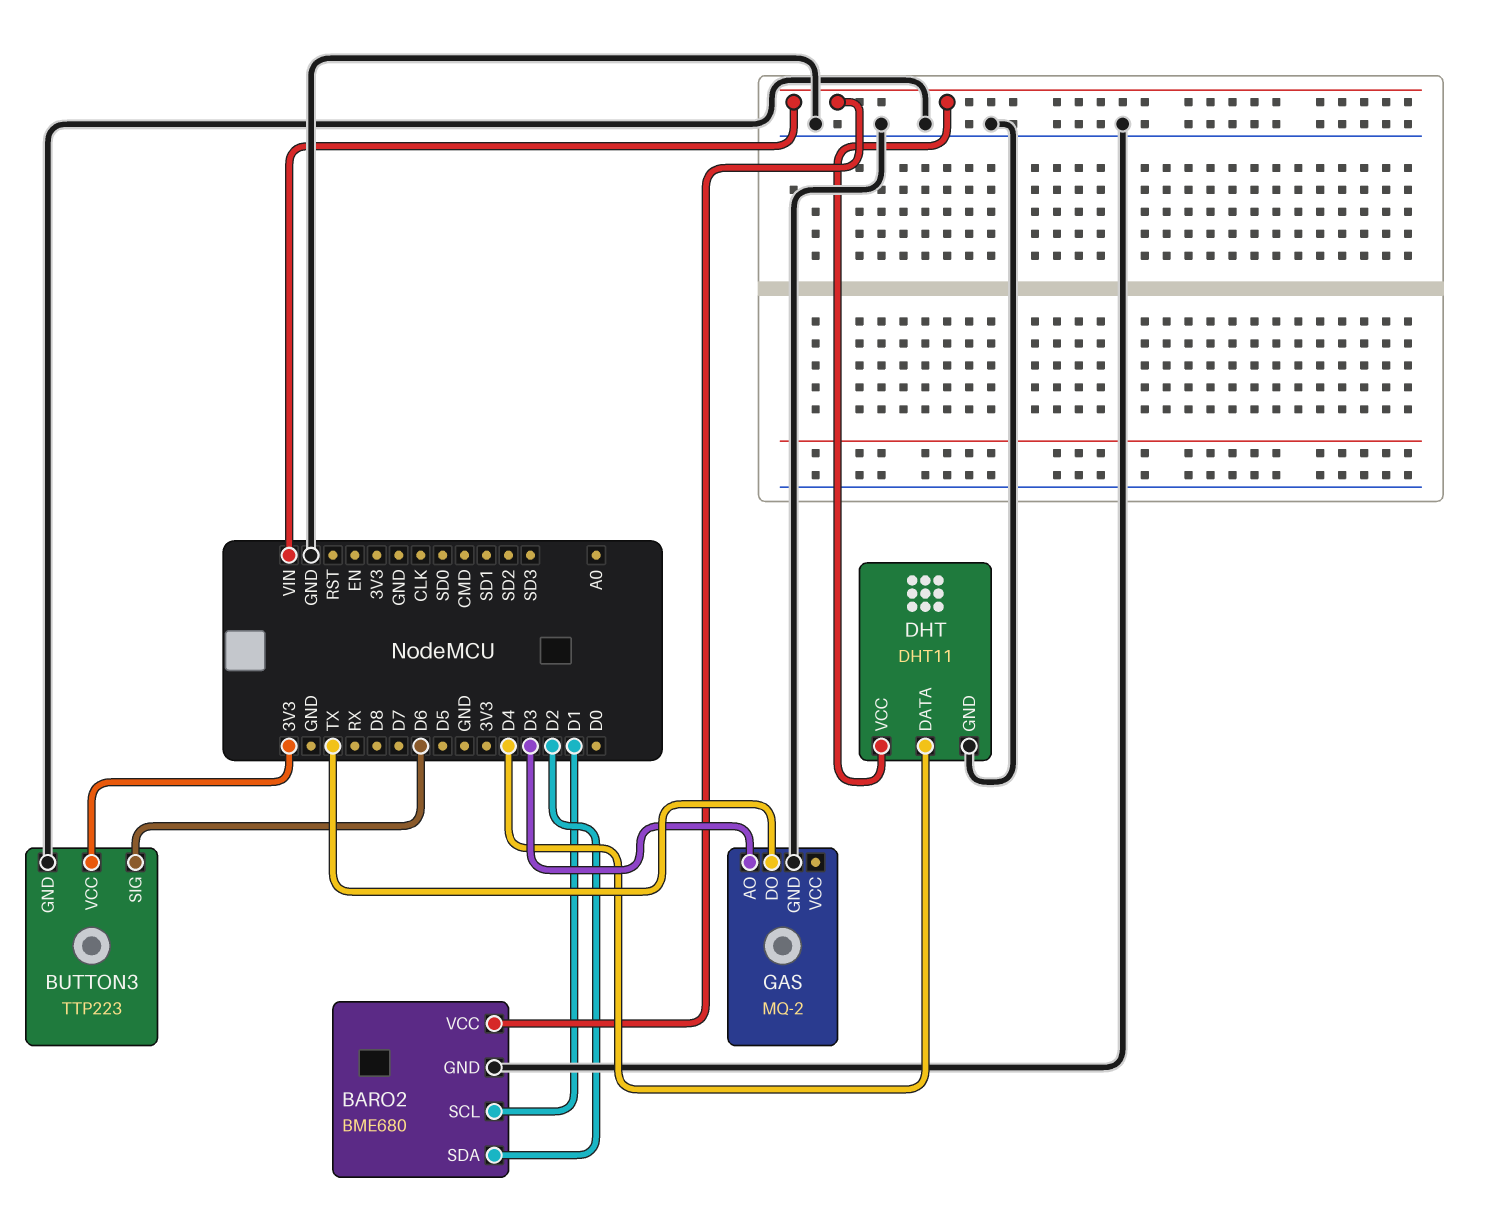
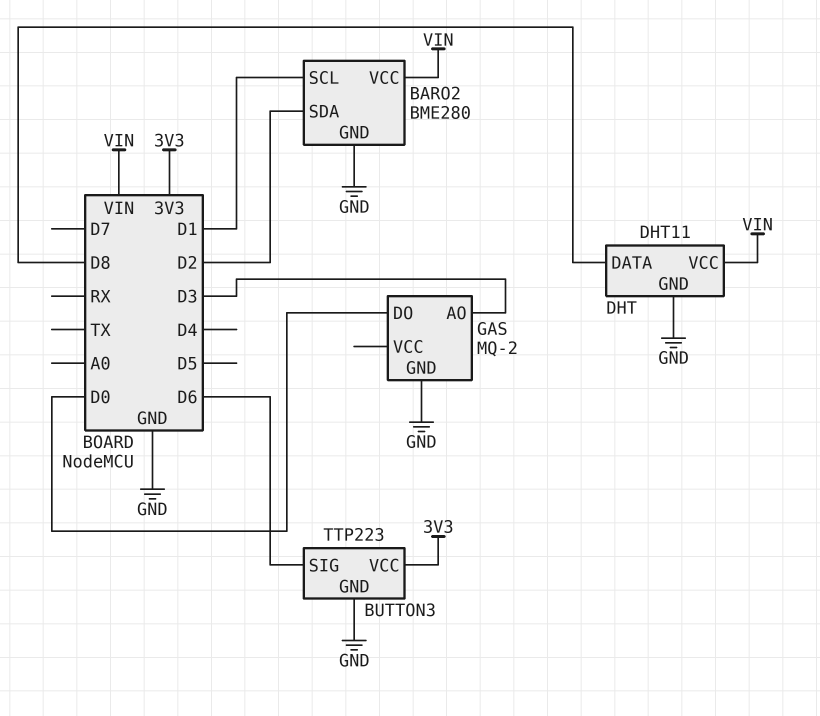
BARO2: BME680 -> BME280
DHT pin DATA: D4 -> D8
GAS pin DO: TX -> D0

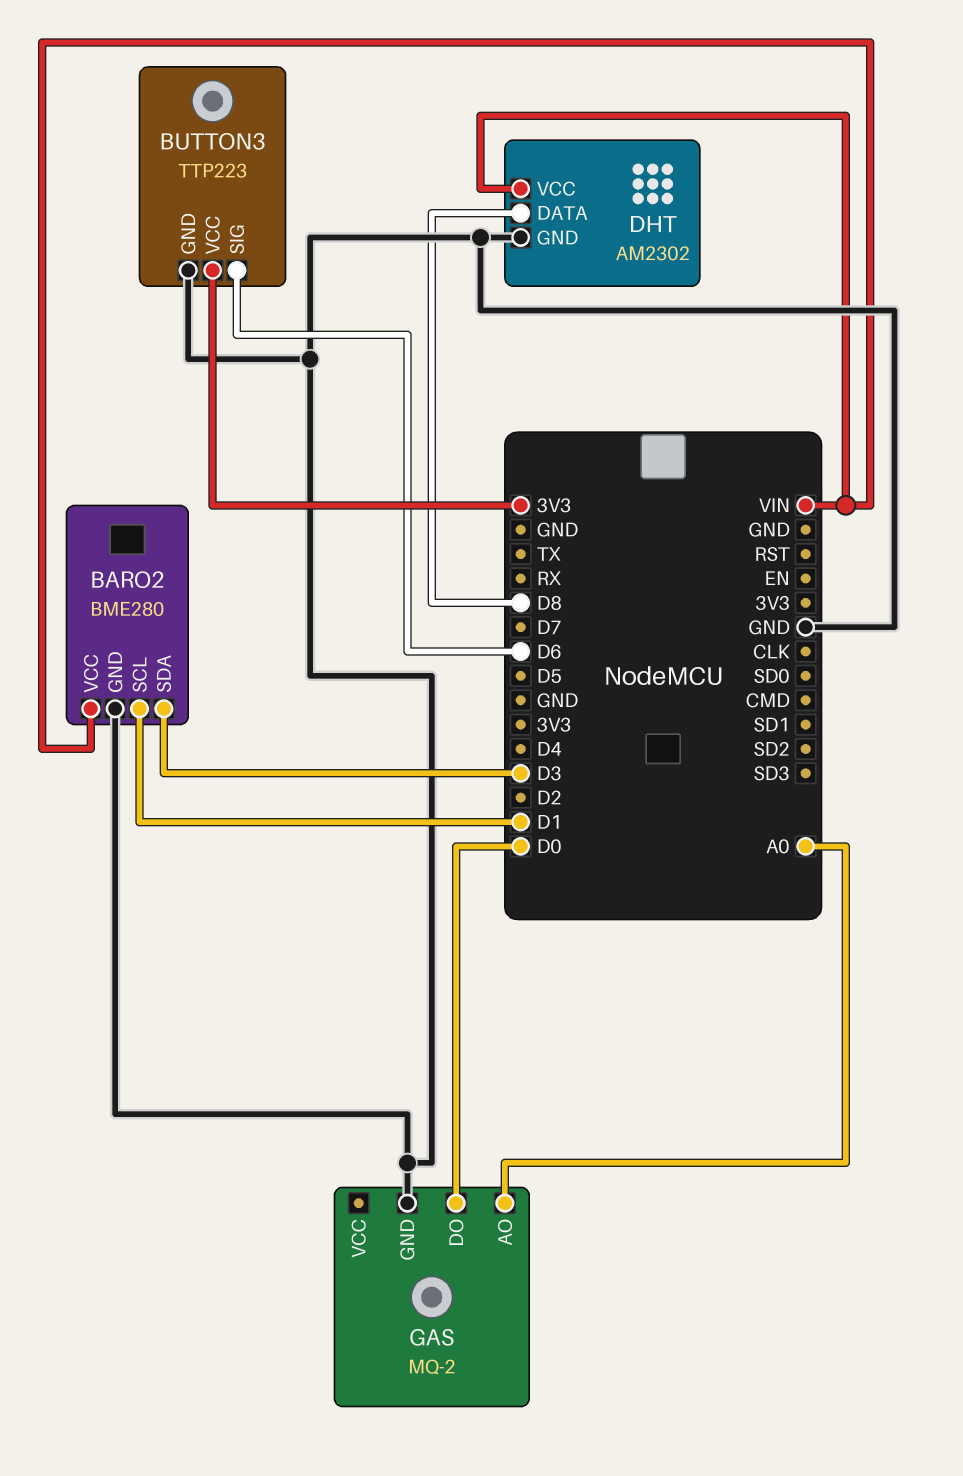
BARO2 pin SDA: D2 -> D3
DHT: DHT11 -> AM2302
GAS pin AO: D3 -> A0

